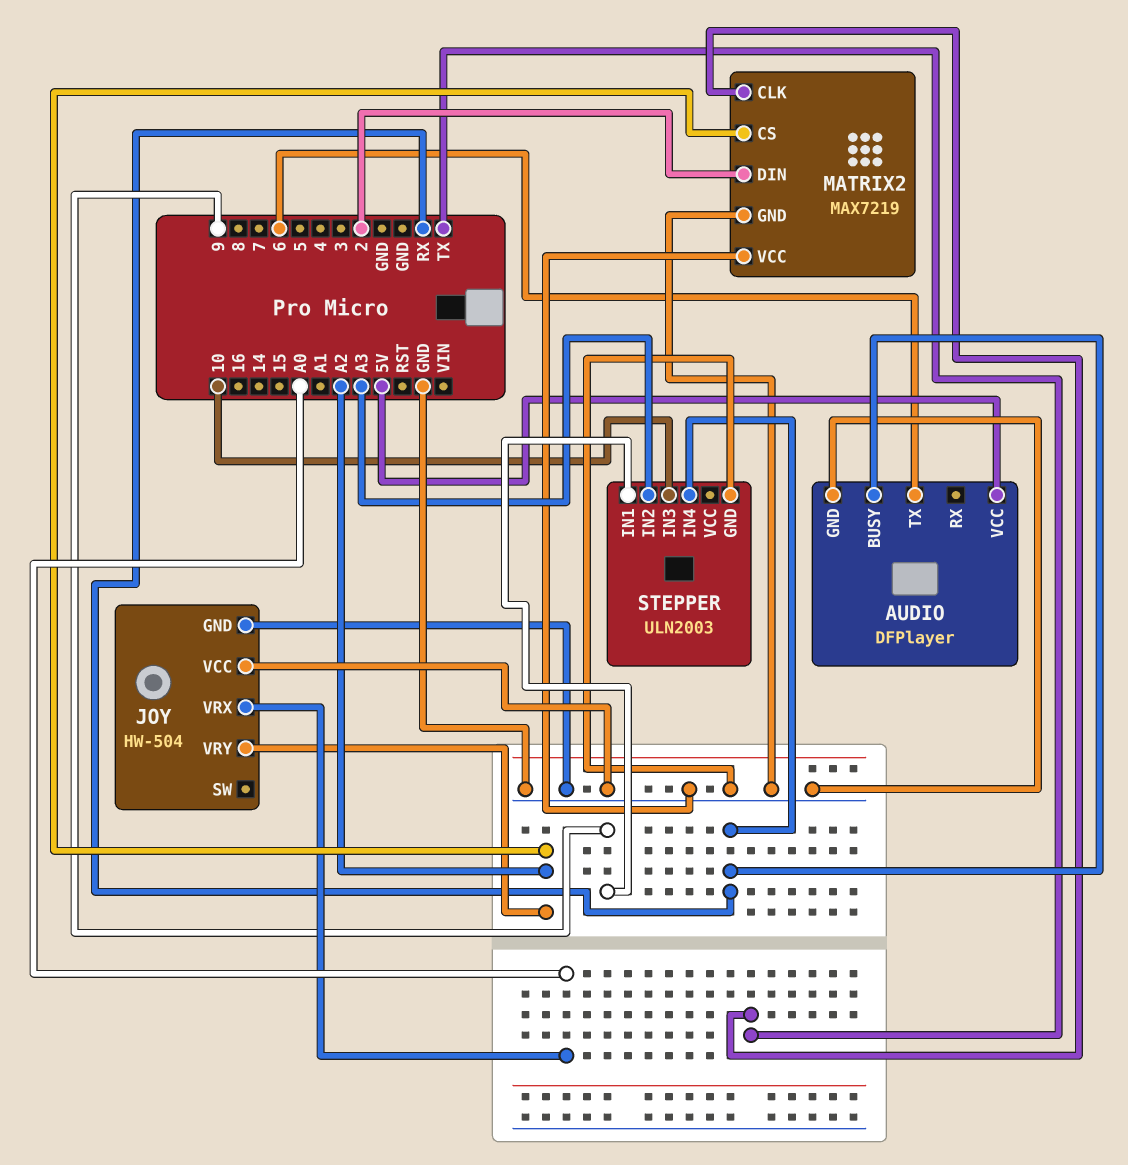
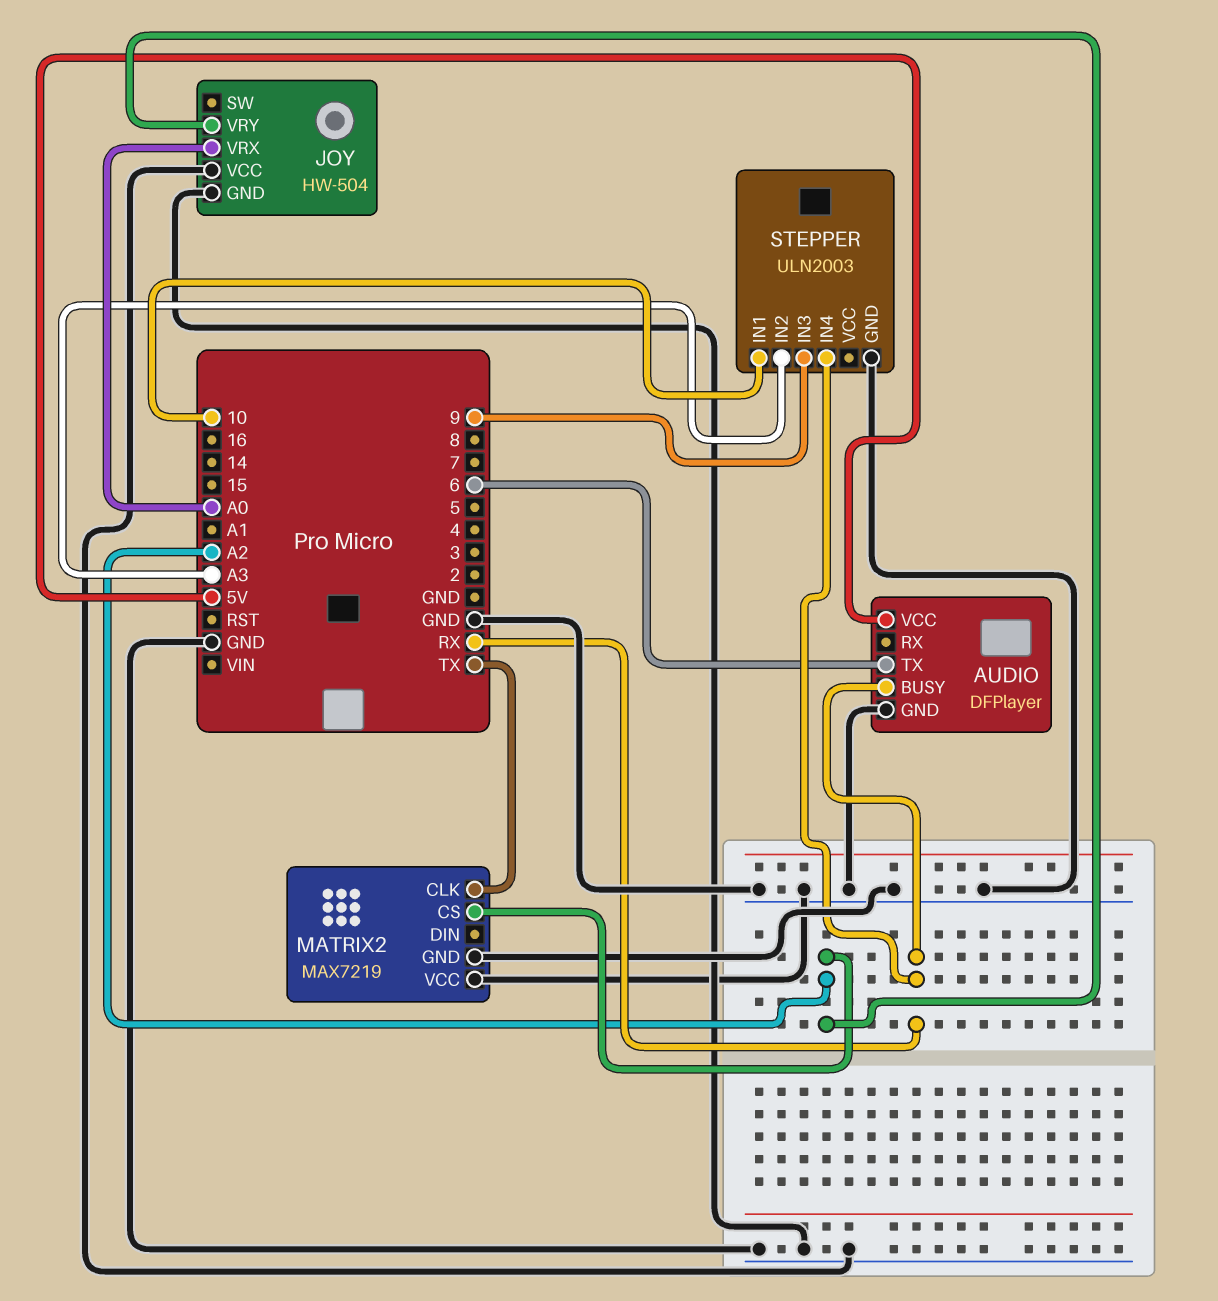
MATRIX2 pin DIN: 2 -> none
STEPPER pin IN1: 9 -> 10
STEPPER pin IN3: 10 -> 9

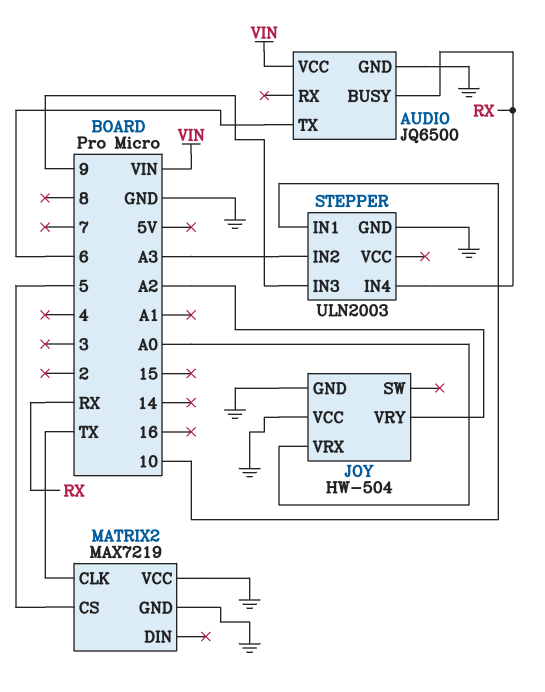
AUDIO: DFPlayer -> JQ6500
AUDIO pin VCC: 5V -> VIN
MATRIX2 pin CS: A2 -> 5

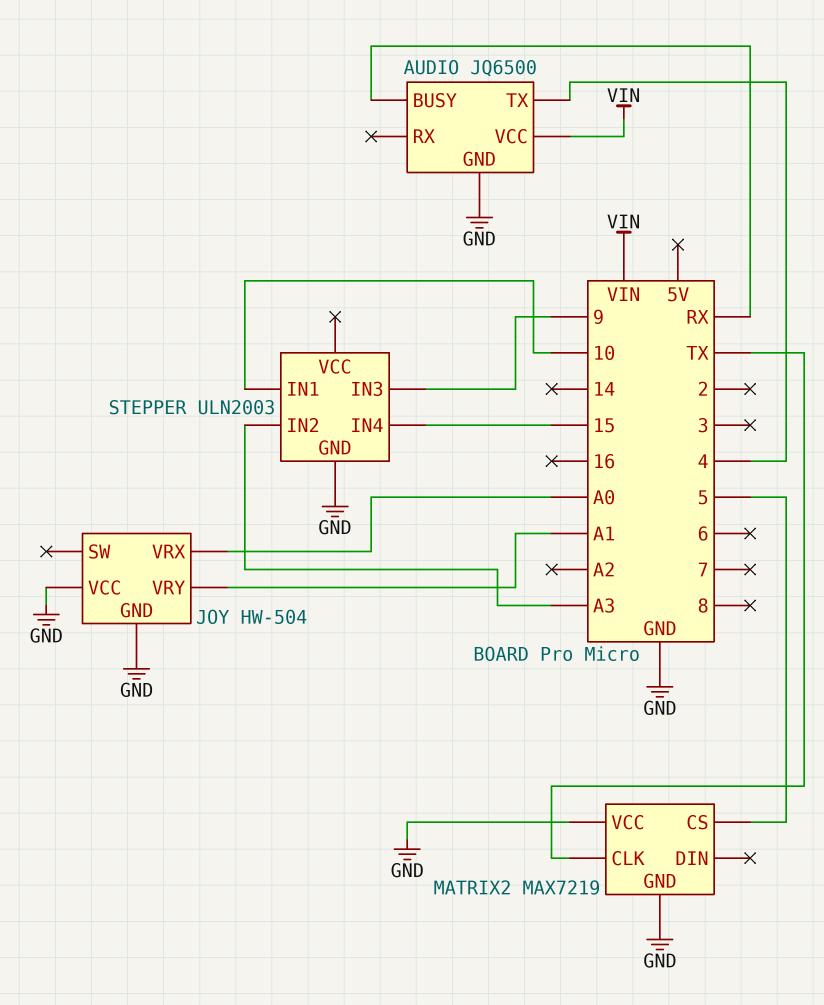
AUDIO pin TX: 6 -> 4
JOY pin VRY: A2 -> A1
STEPPER pin IN4: RX -> 15

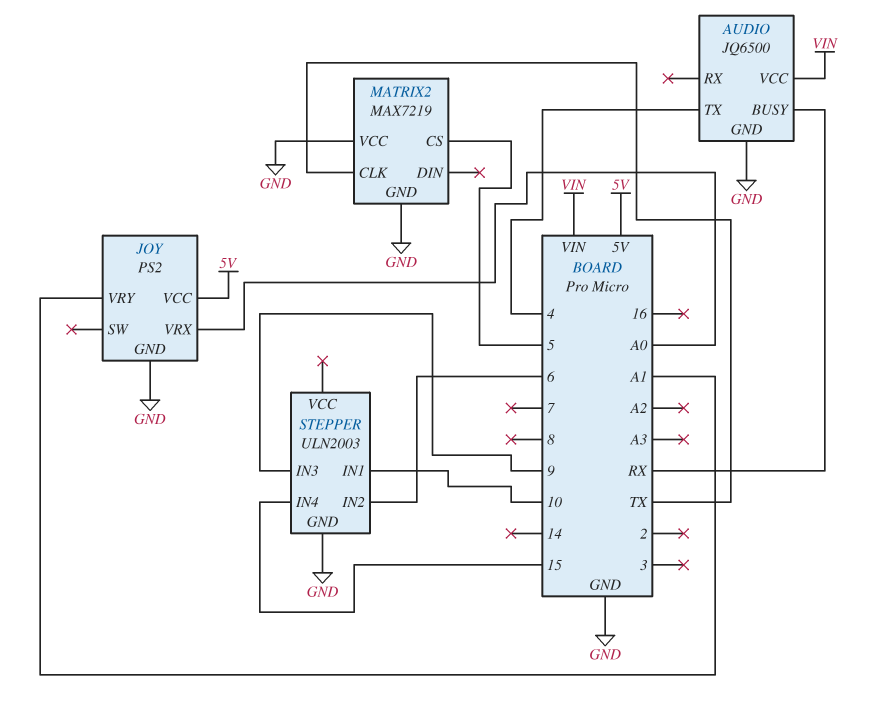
JOY: HW-504 -> PS2
JOY pin VCC: GND -> 5V
STEPPER pin IN2: A3 -> 6

